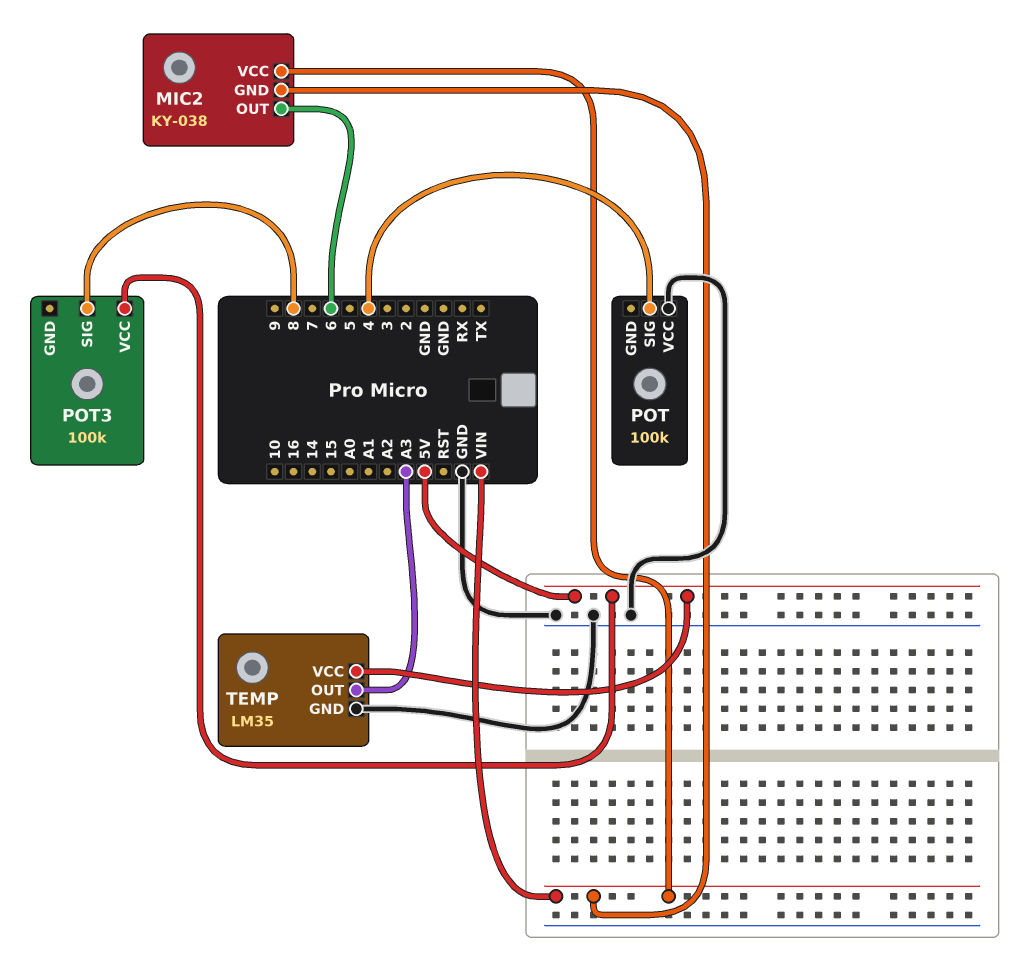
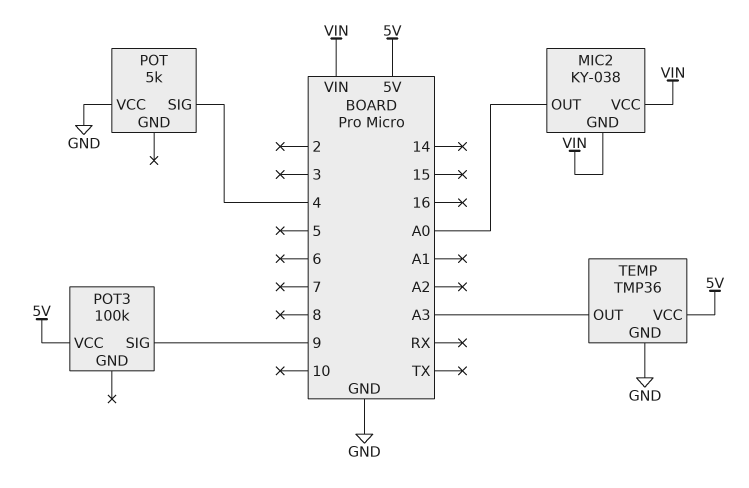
MIC2 pin OUT: 6 -> A0
POT: 100k -> 5k
POT3 pin SIG: 8 -> 9
TEMP: LM35 -> TMP36

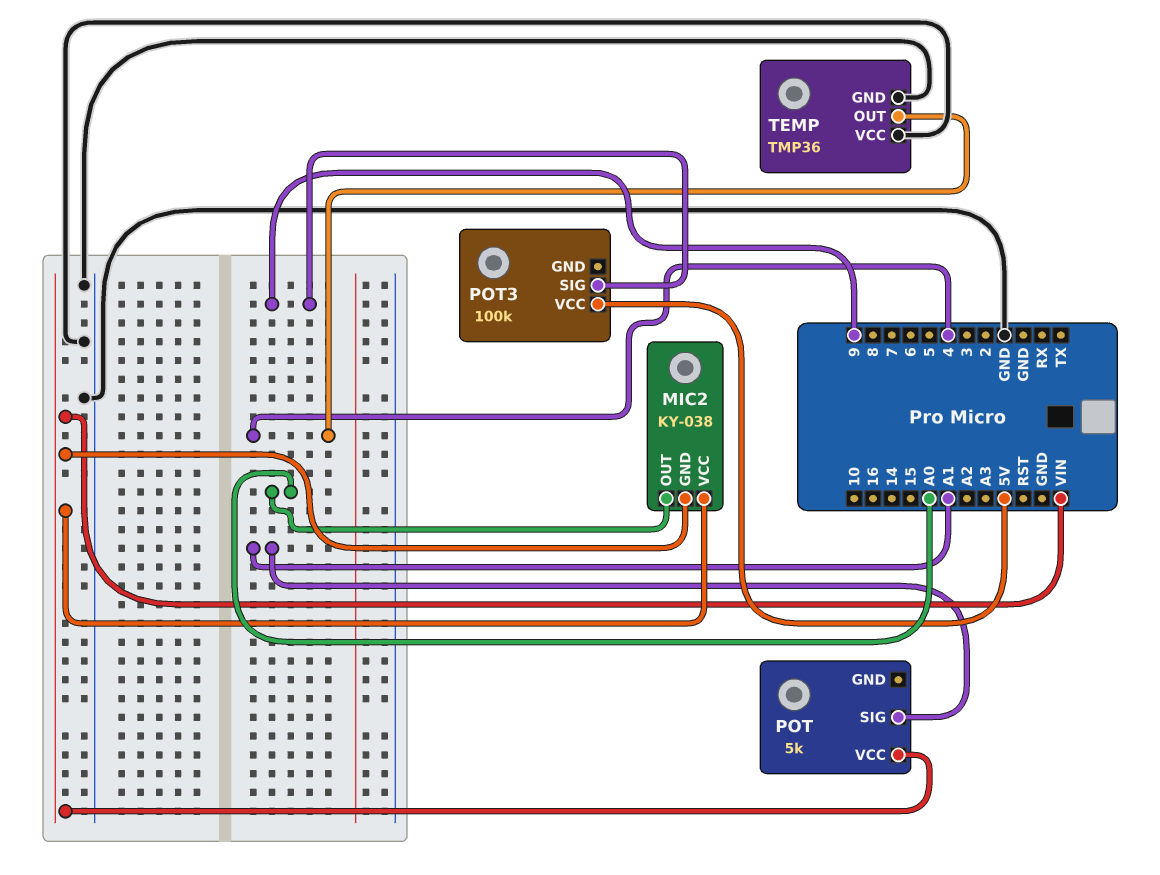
POT pin SIG: 4 -> A1
POT pin VCC: GND -> VIN
TEMP pin OUT: A3 -> 4
TEMP pin VCC: 5V -> GND

